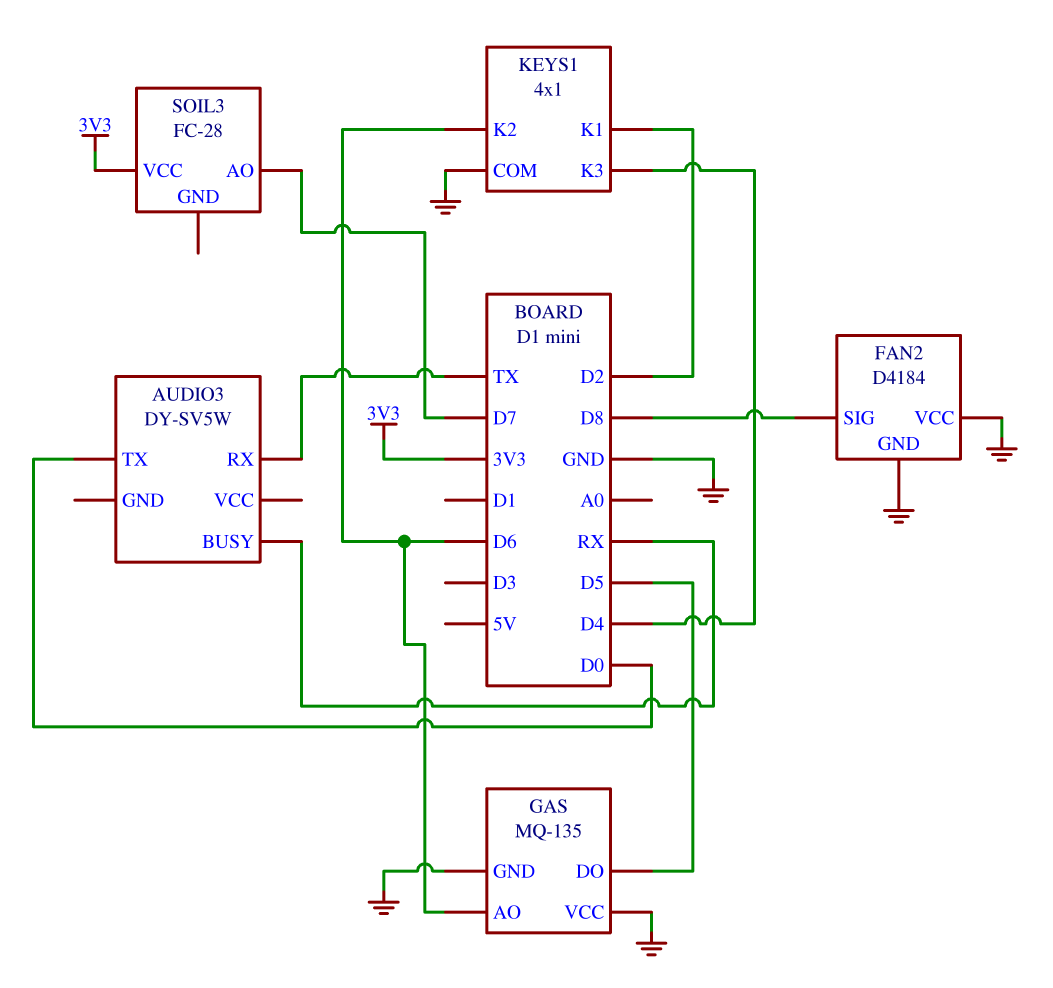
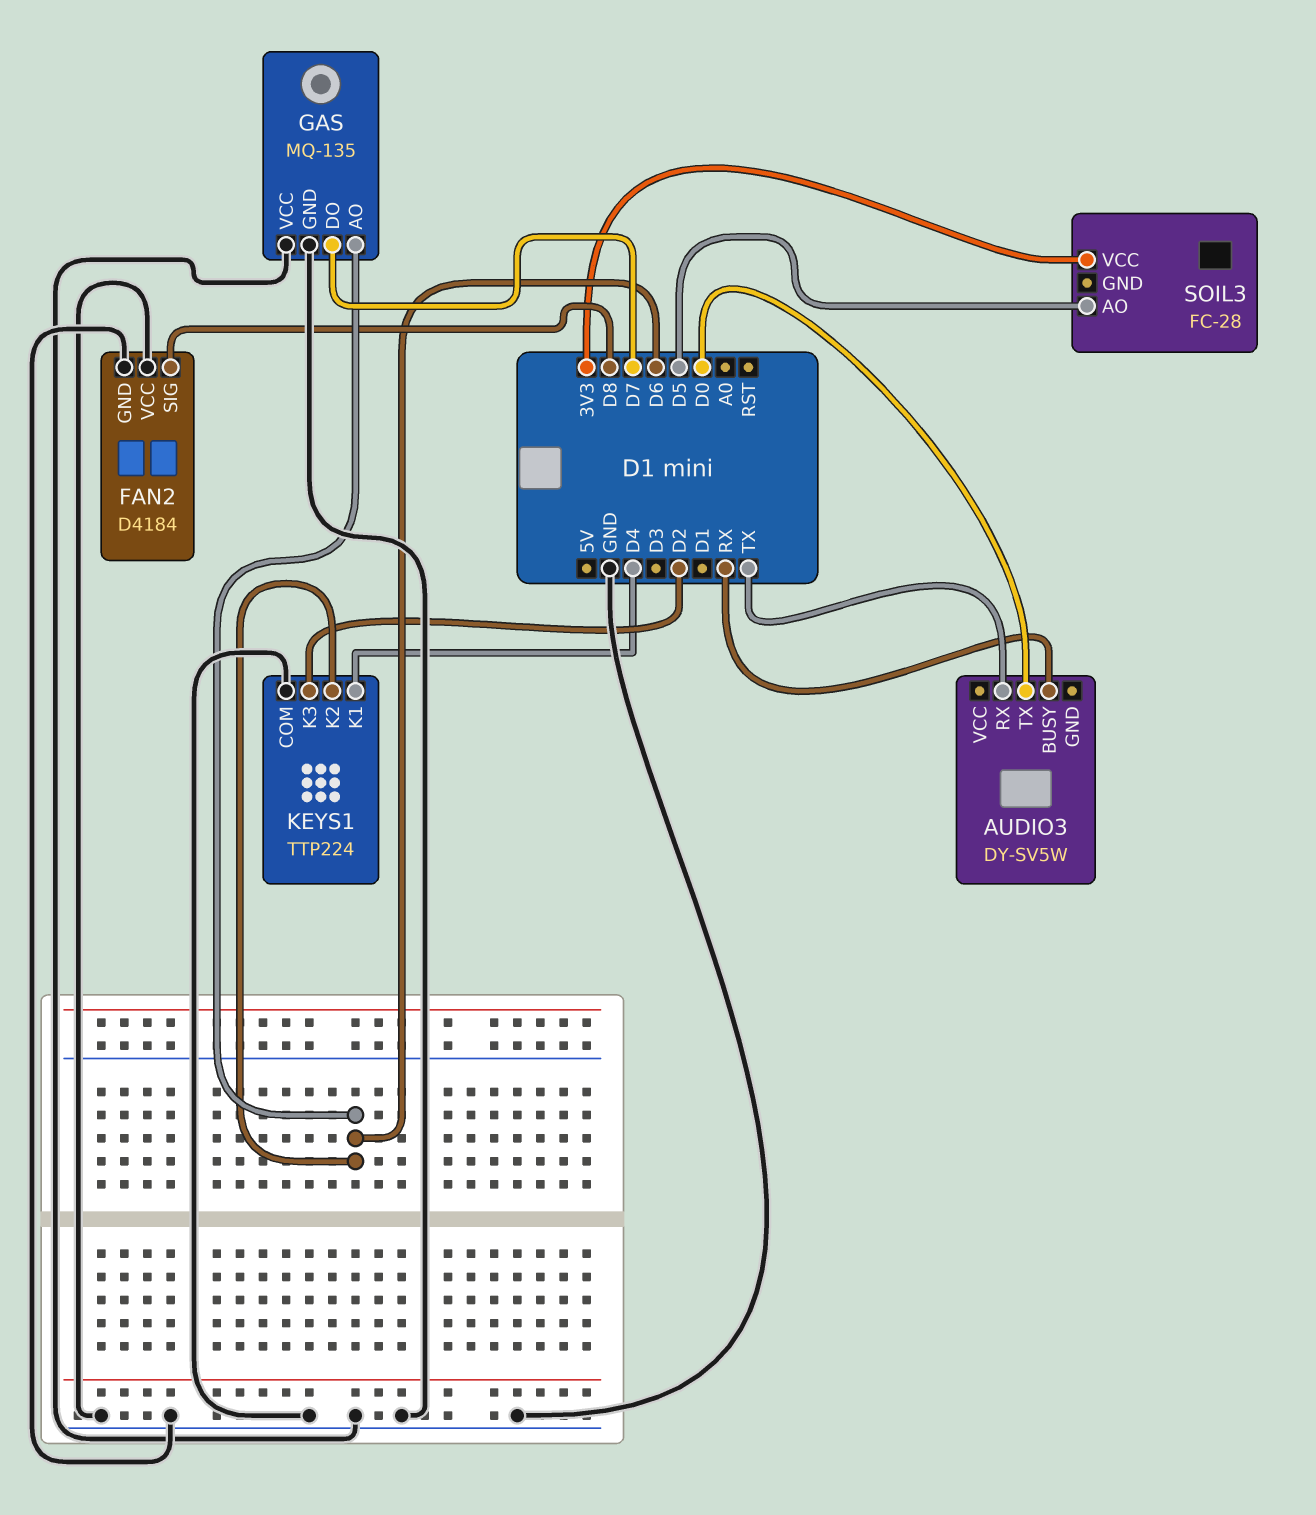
GAS pin DO: D5 -> D7
KEYS1: 4x1 -> TTP224
KEYS1 pin K1: D2 -> D4
KEYS1 pin K3: D4 -> D2
SOIL3 pin AO: D7 -> D5

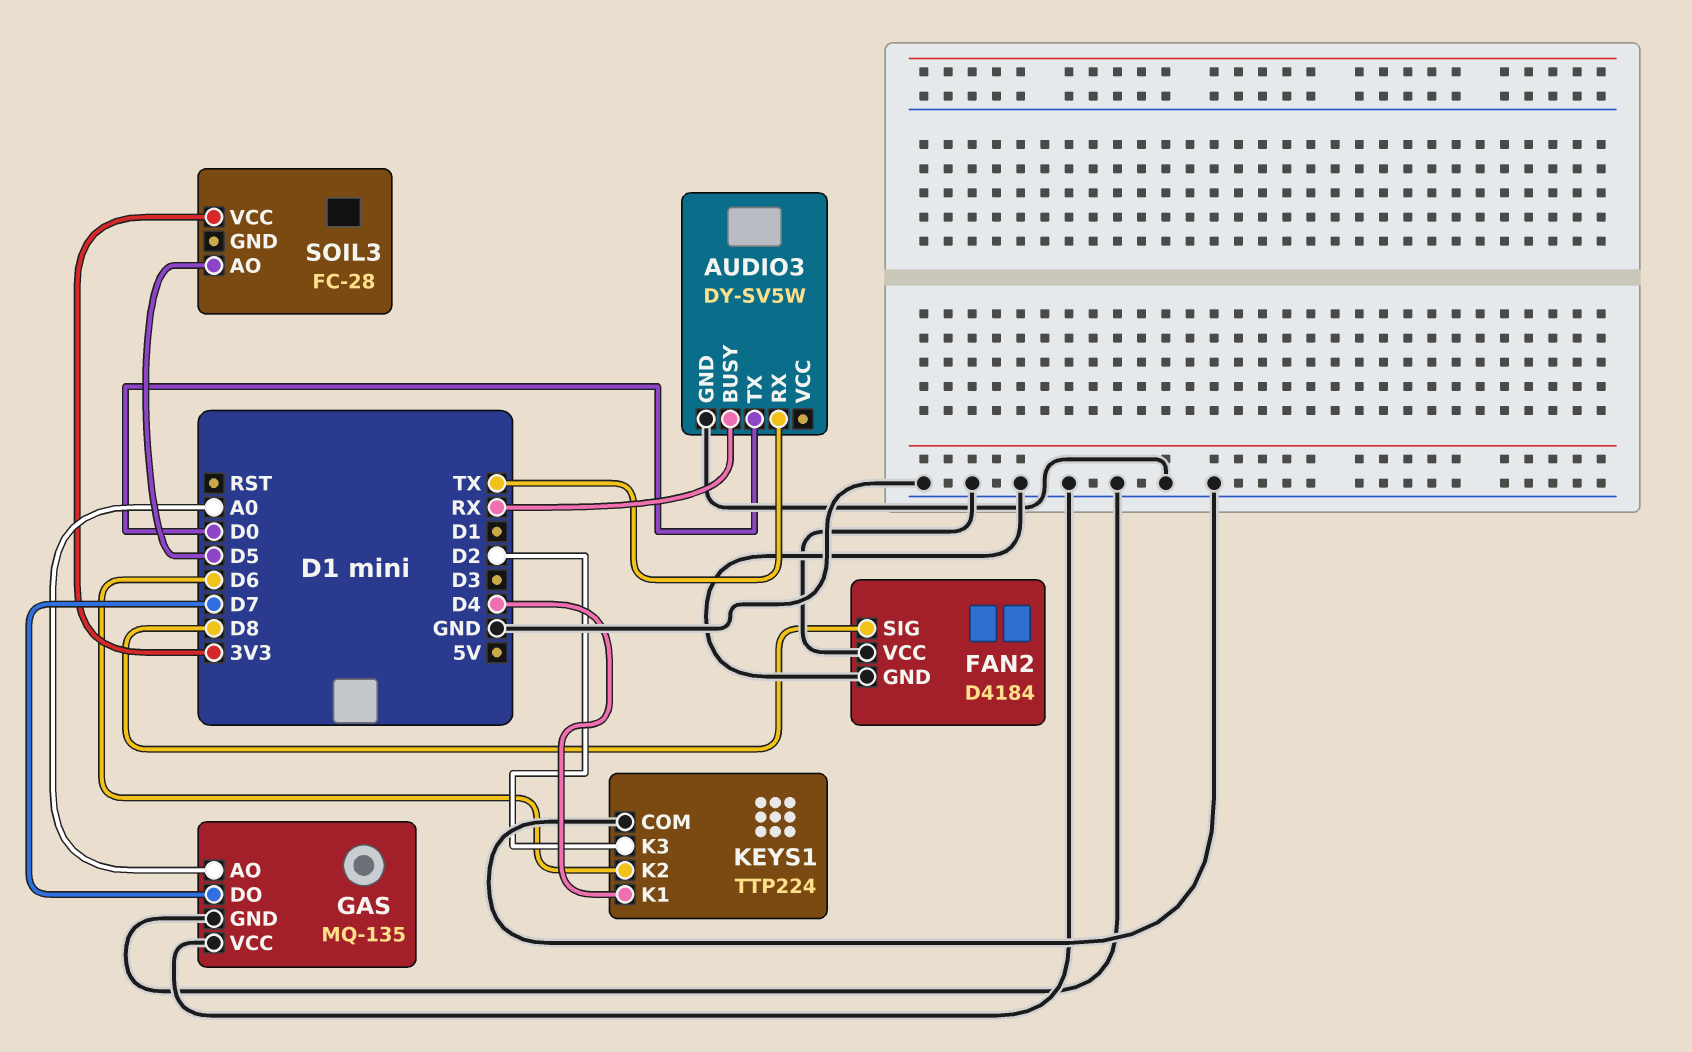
AUDIO3 pin GND: none -> GND
GAS pin AO: D6 -> A0

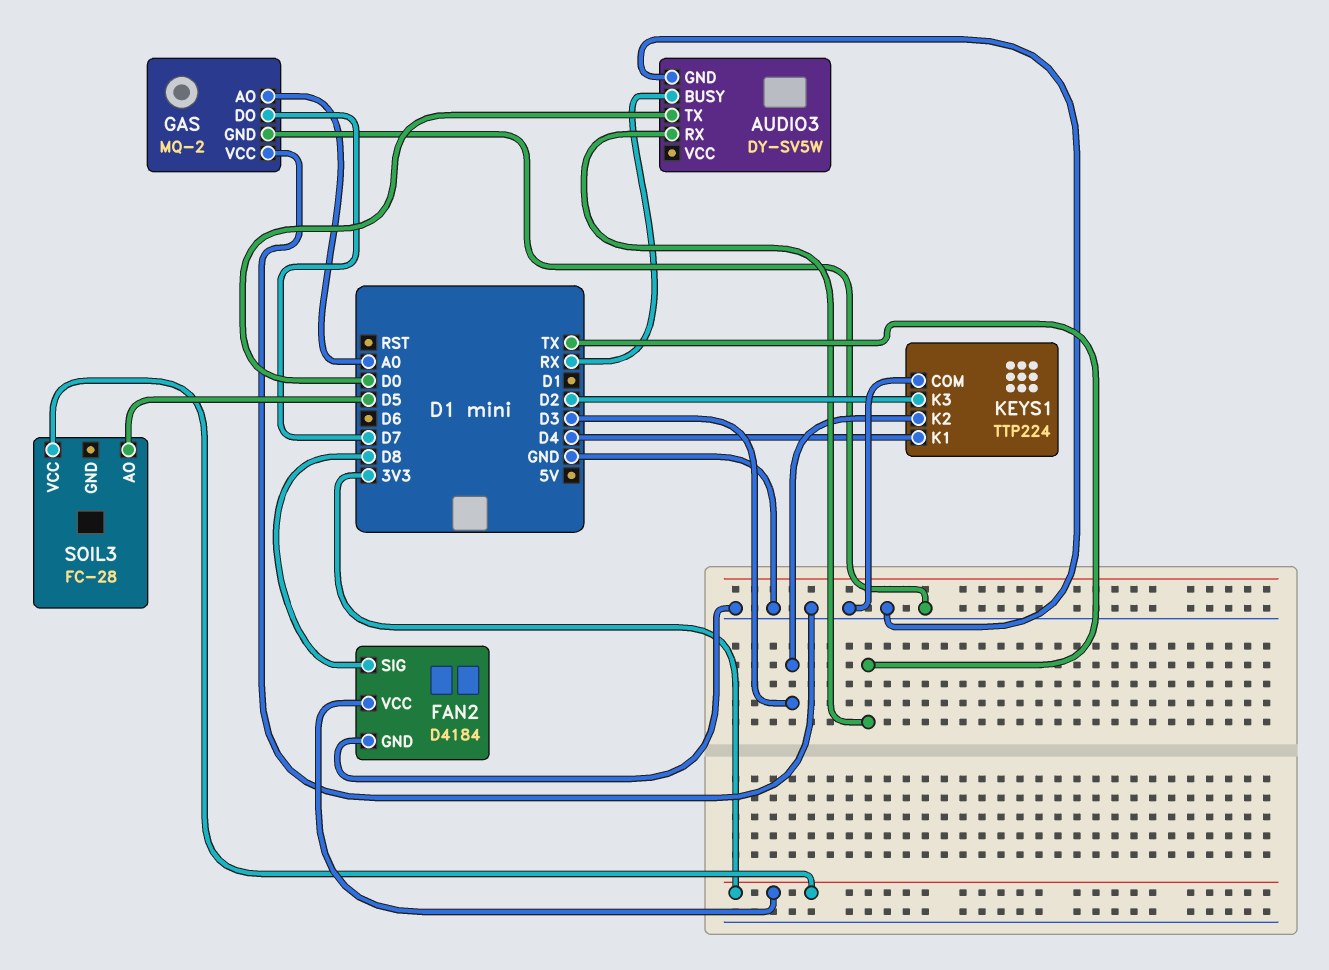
FAN2 pin VCC: GND -> 3V3
GAS: MQ-135 -> MQ-2
KEYS1 pin K2: D6 -> D3

